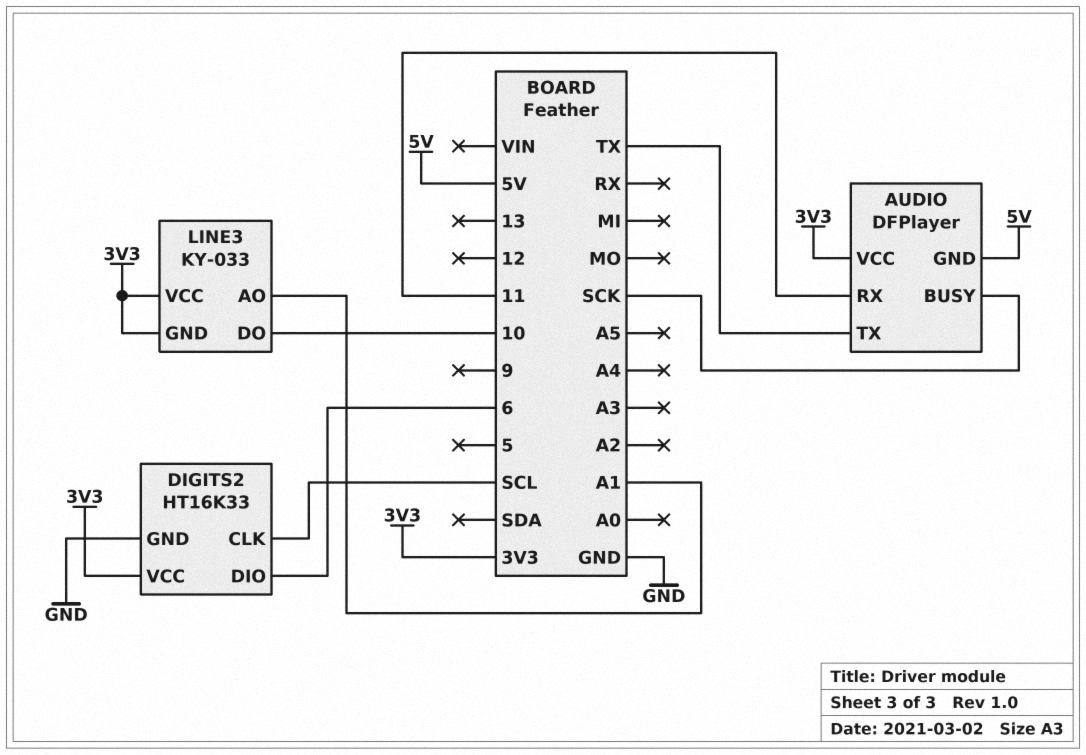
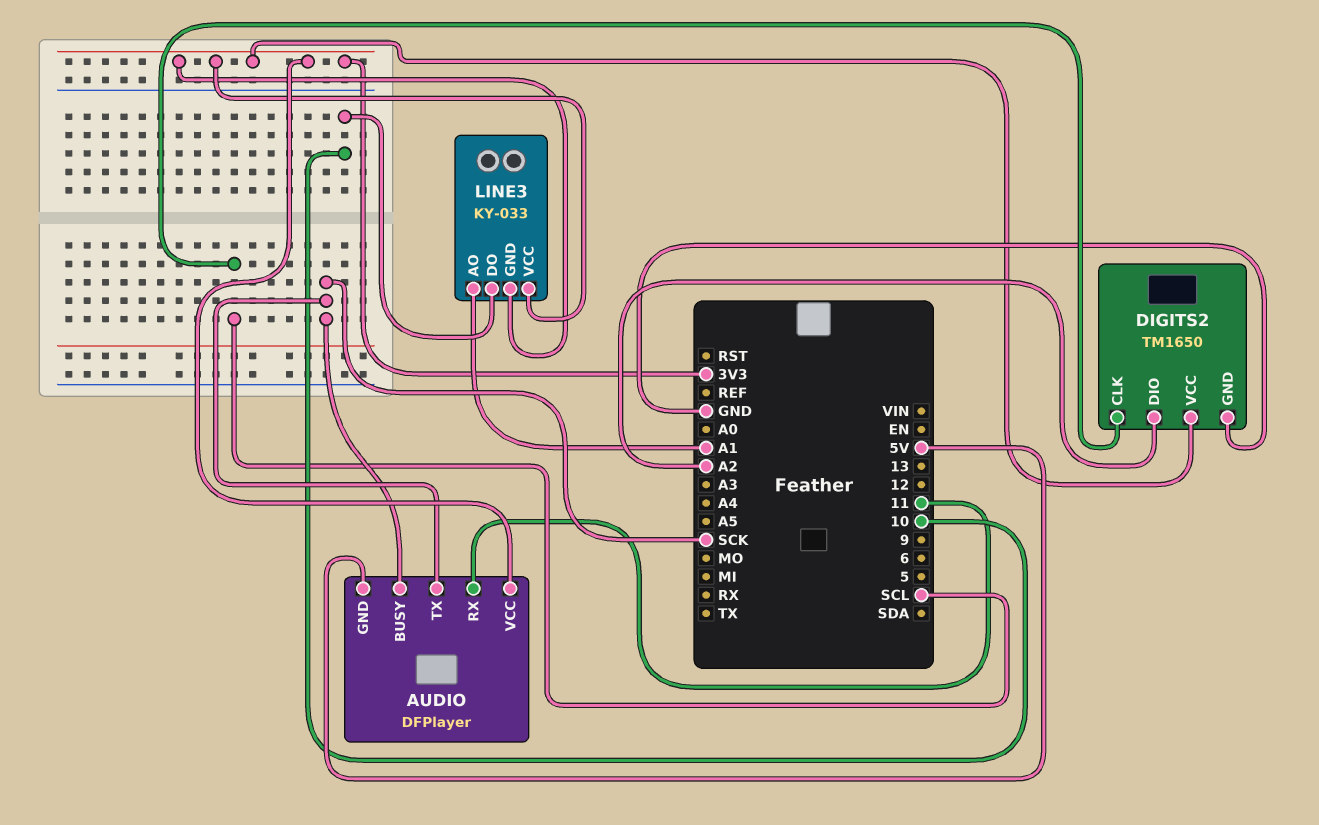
AUDIO pin TX: TX -> SCK
DIGITS2: HT16K33 -> TM1650
DIGITS2 pin DIO: 6 -> A2

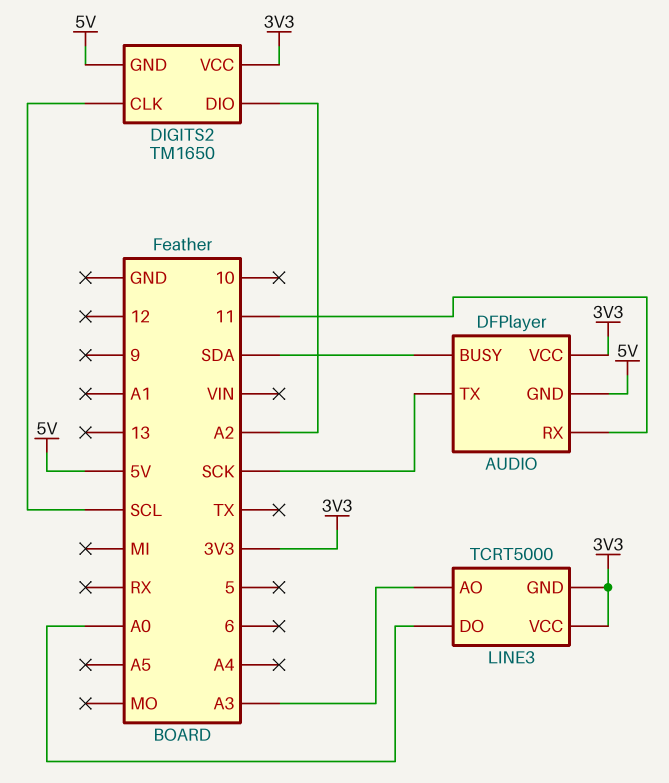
AUDIO pin BUSY: SCK -> SDA
DIGITS2 pin GND: GND -> 5V
LINE3: KY-033 -> TCRT5000
LINE3 pin AO: A1 -> A3
LINE3 pin DO: 10 -> A0

